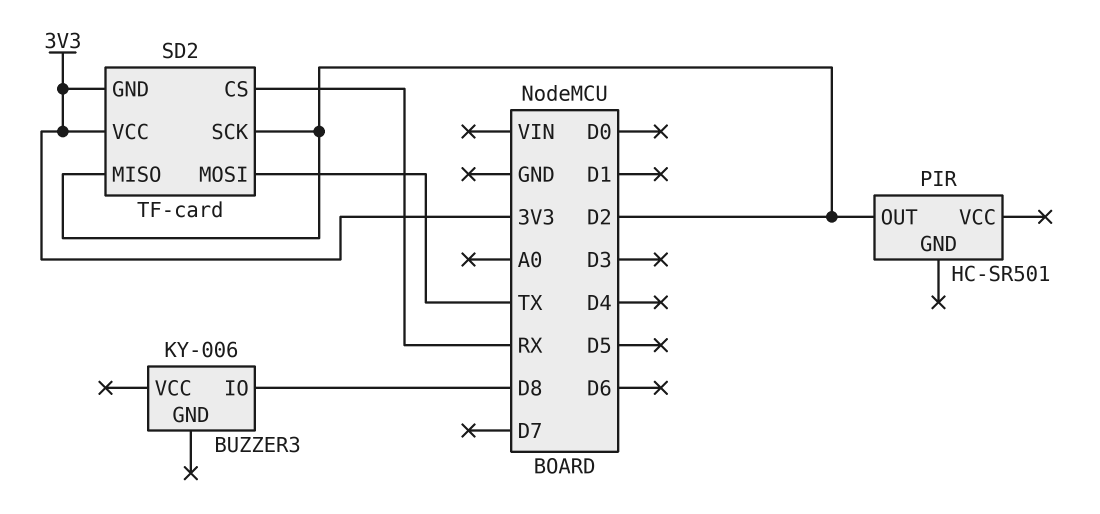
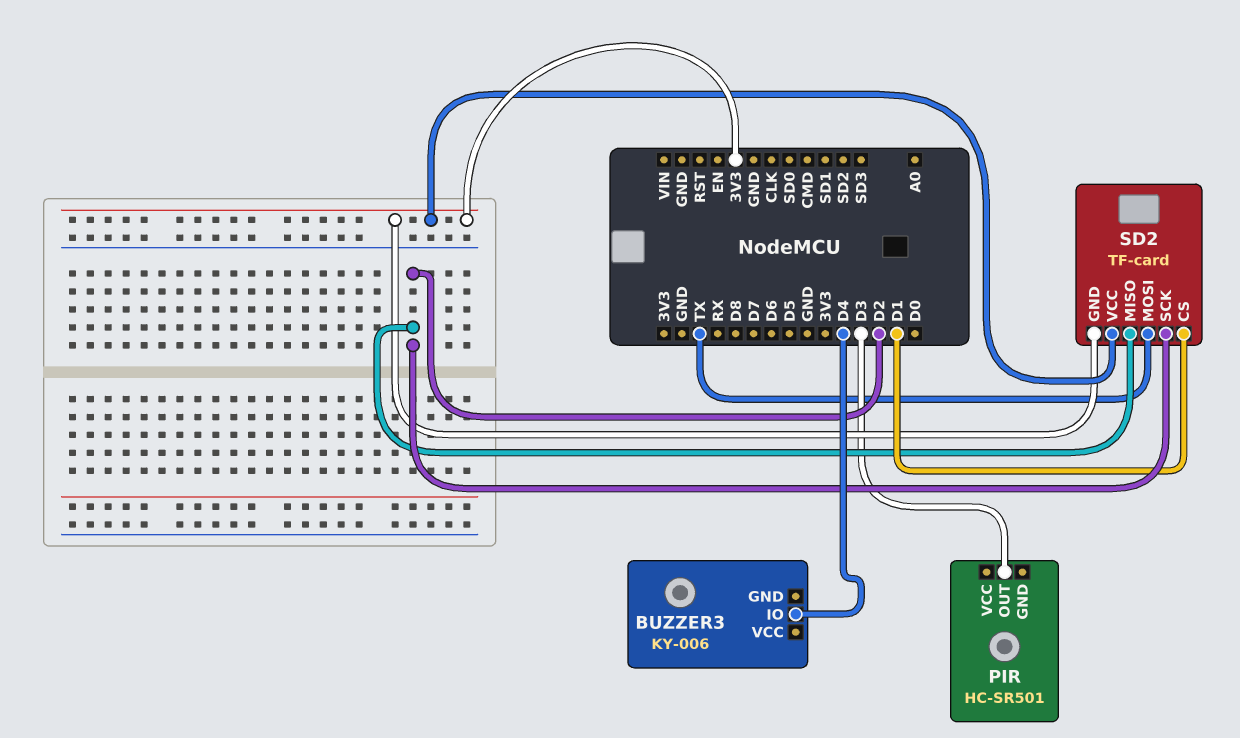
BUZZER3 pin IO: D8 -> D4
PIR pin OUT: D2 -> D3
SD2 pin CS: RX -> D1

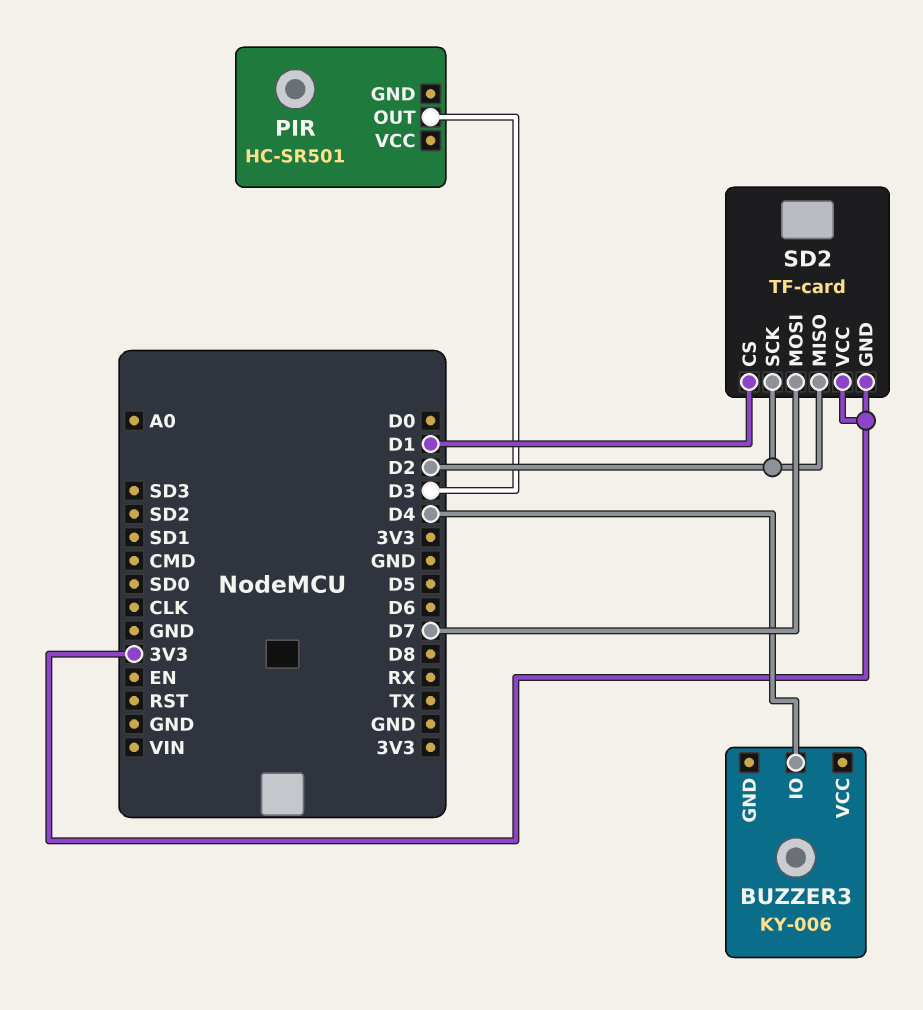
SD2 pin MOSI: TX -> D7

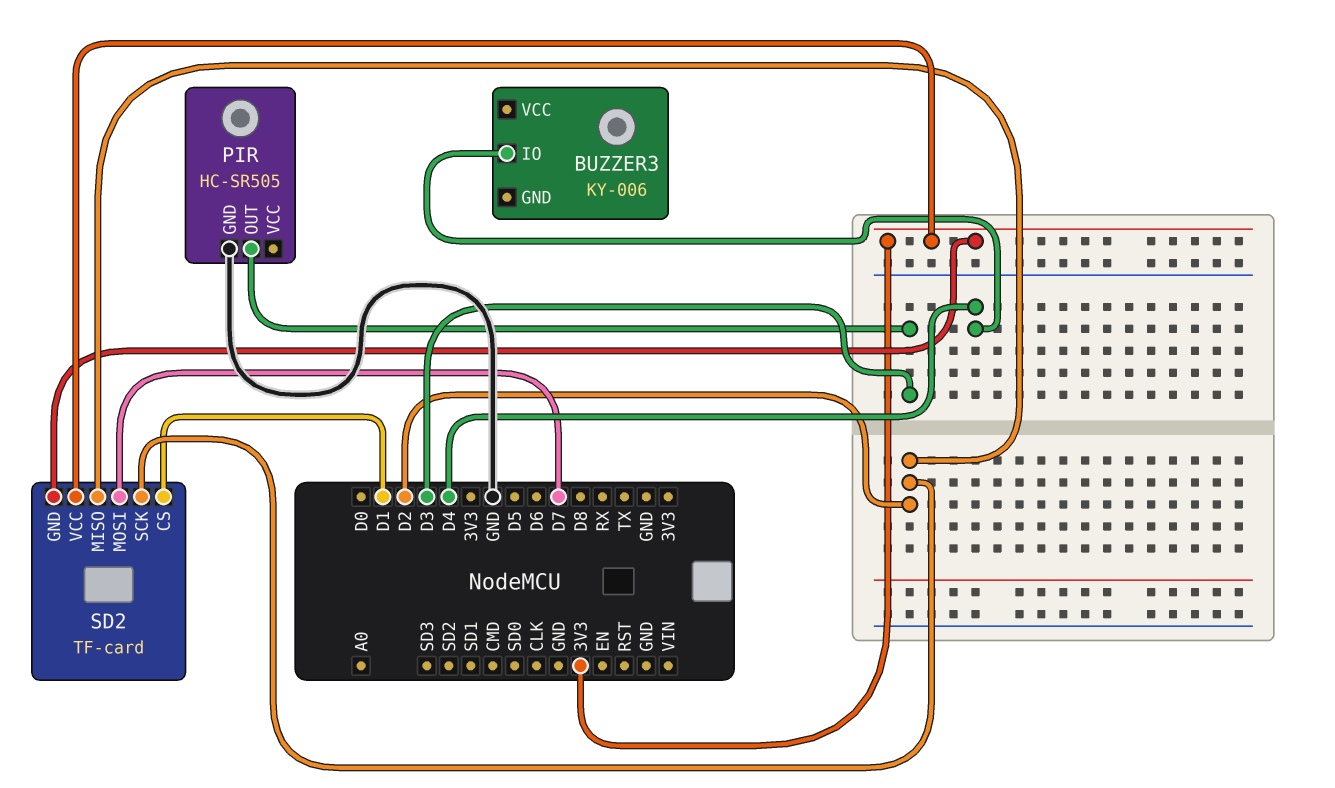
PIR: HC-SR501 -> HC-SR505
PIR pin GND: none -> GND

